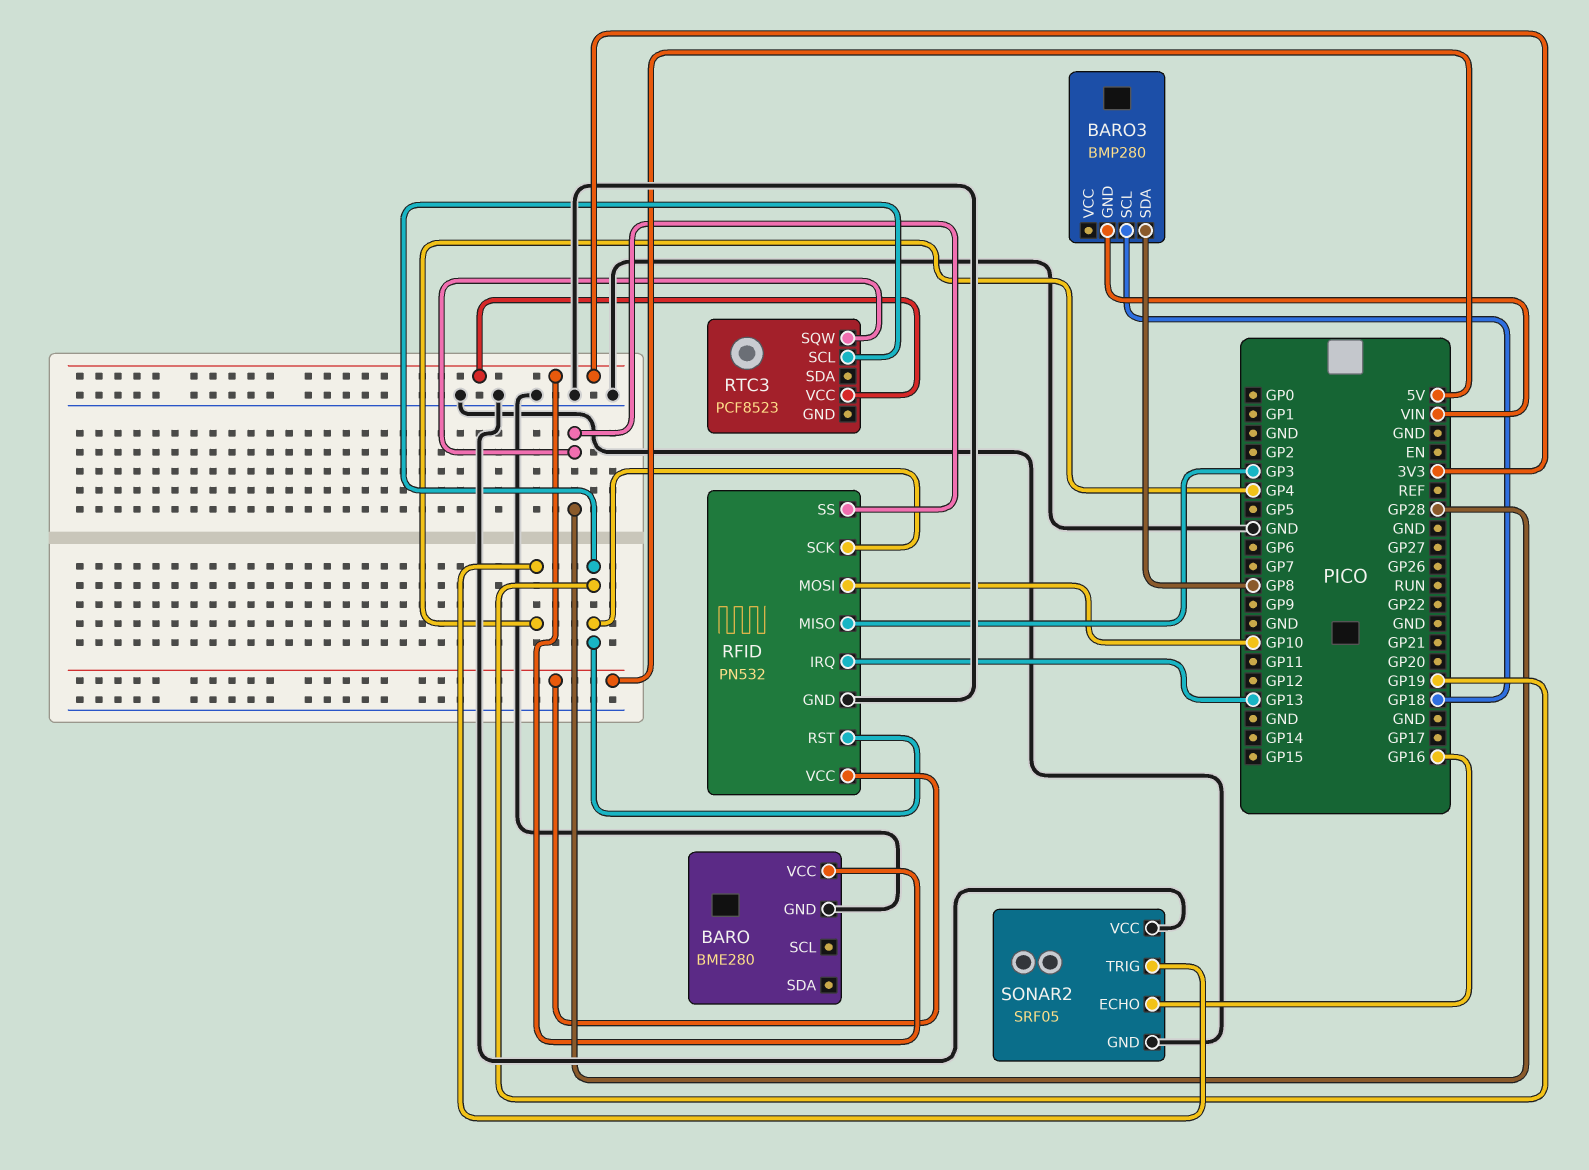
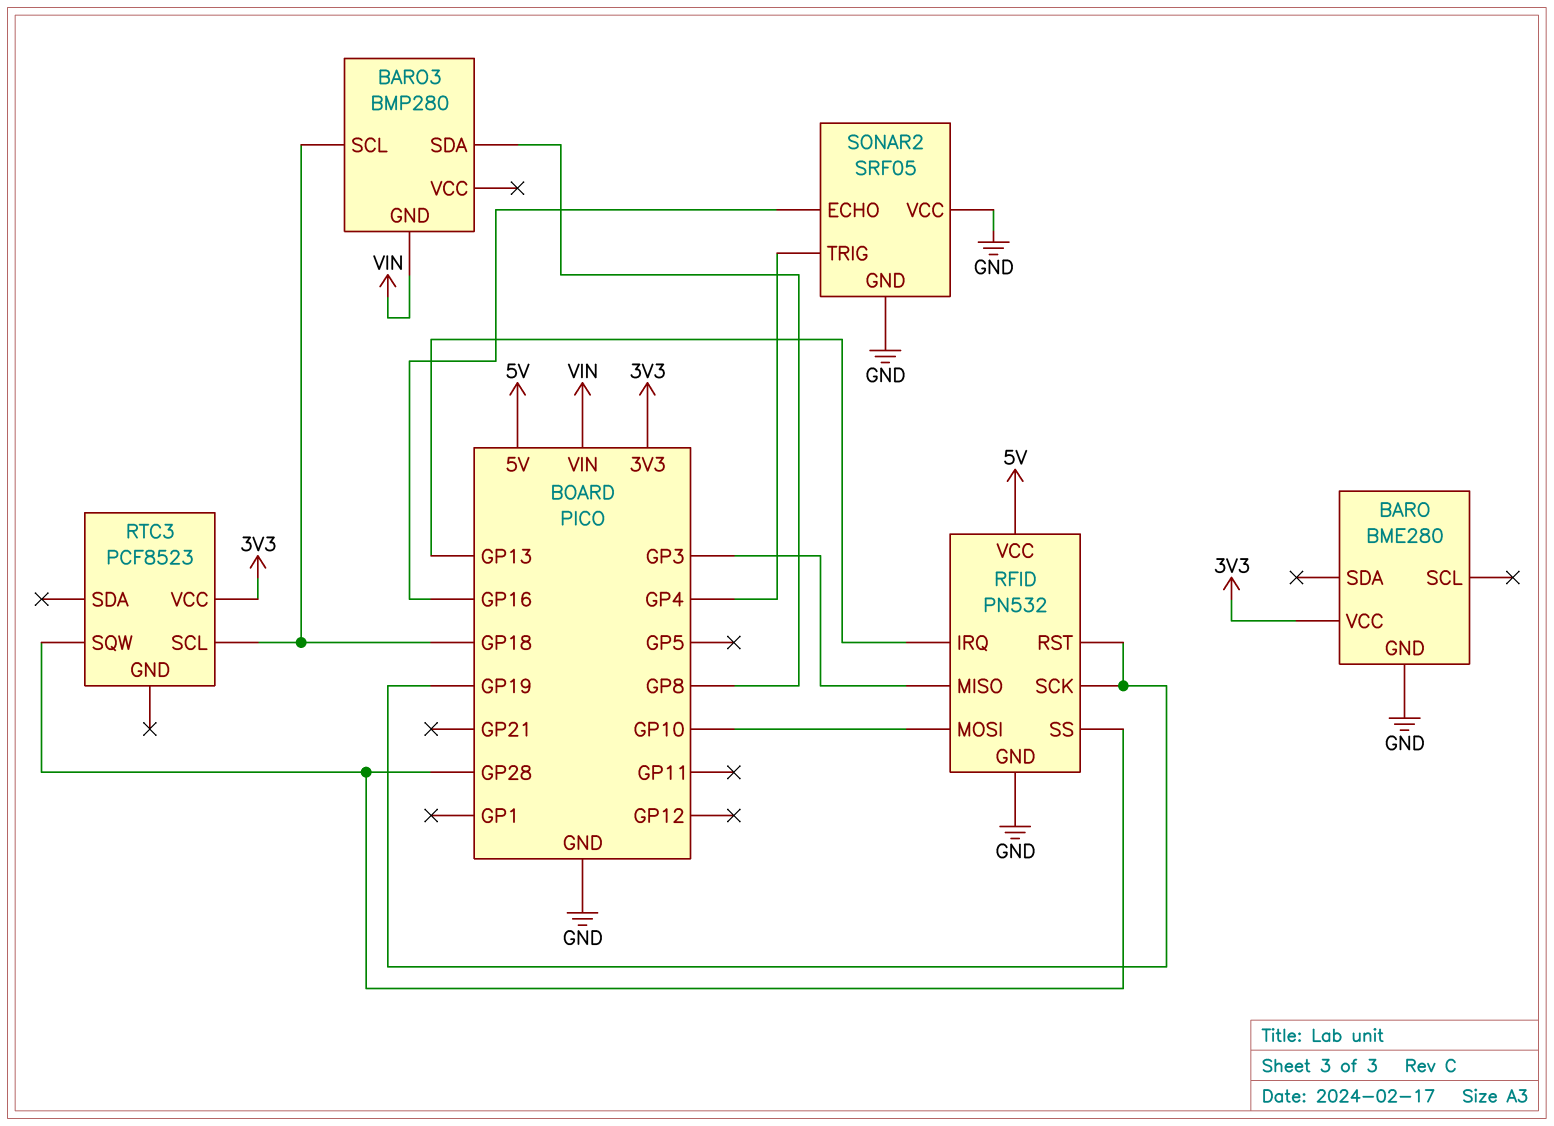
RTC3 pin SCL: GP19 -> GP18

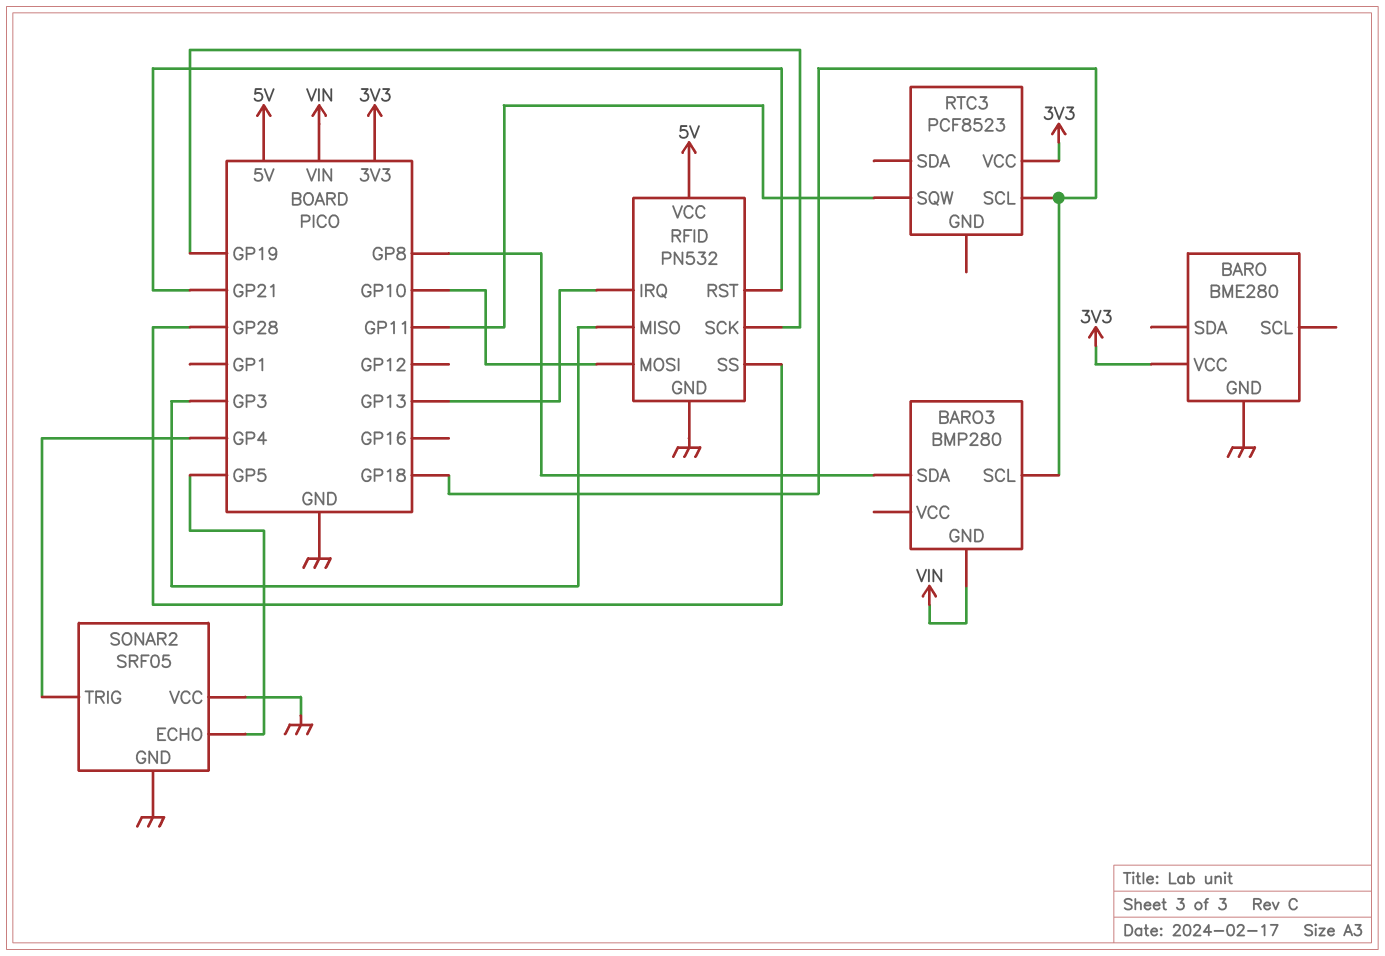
RFID pin RST: GP19 -> GP21
RTC3 pin SQW: GP28 -> GP11
SONAR2 pin ECHO: GP16 -> GP5

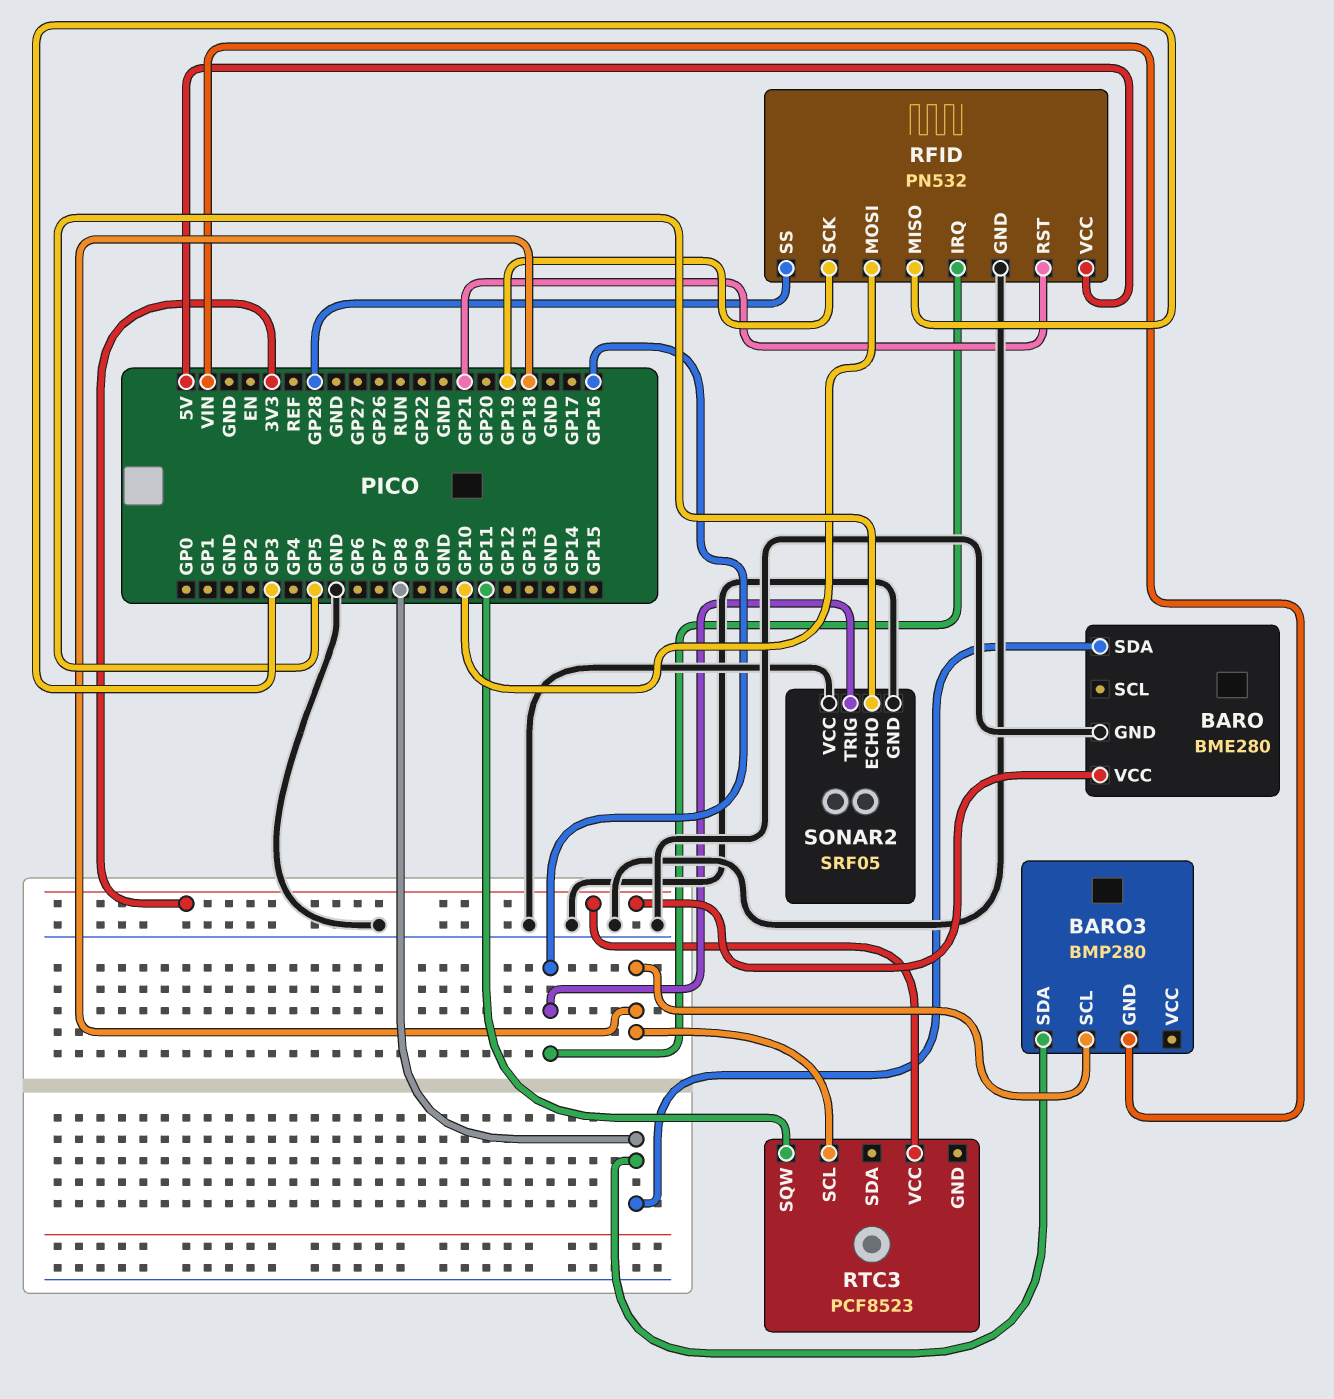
BARO pin SDA: none -> GP8
RFID pin IRQ: GP13 -> GP16
SONAR2 pin TRIG: GP4 -> GP16

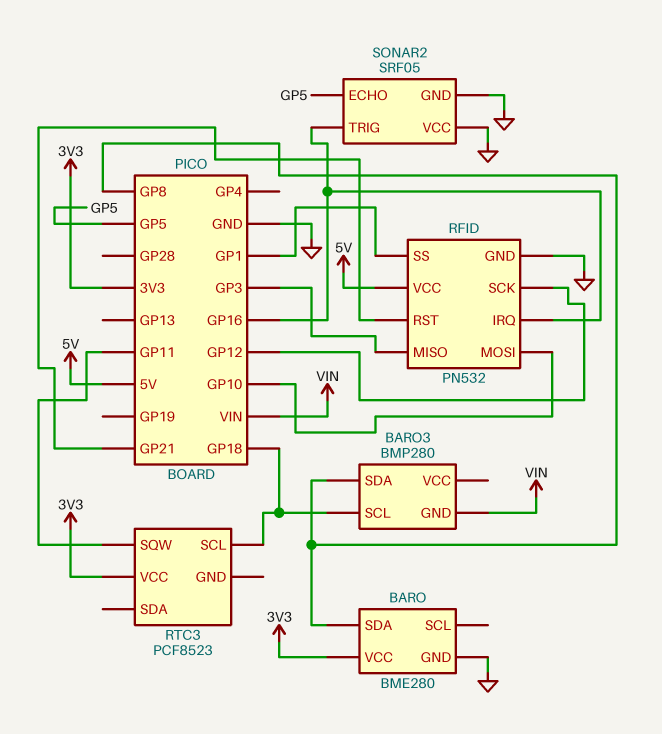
RFID pin SCK: GP19 -> GP12
RFID pin SS: GP28 -> GP1

